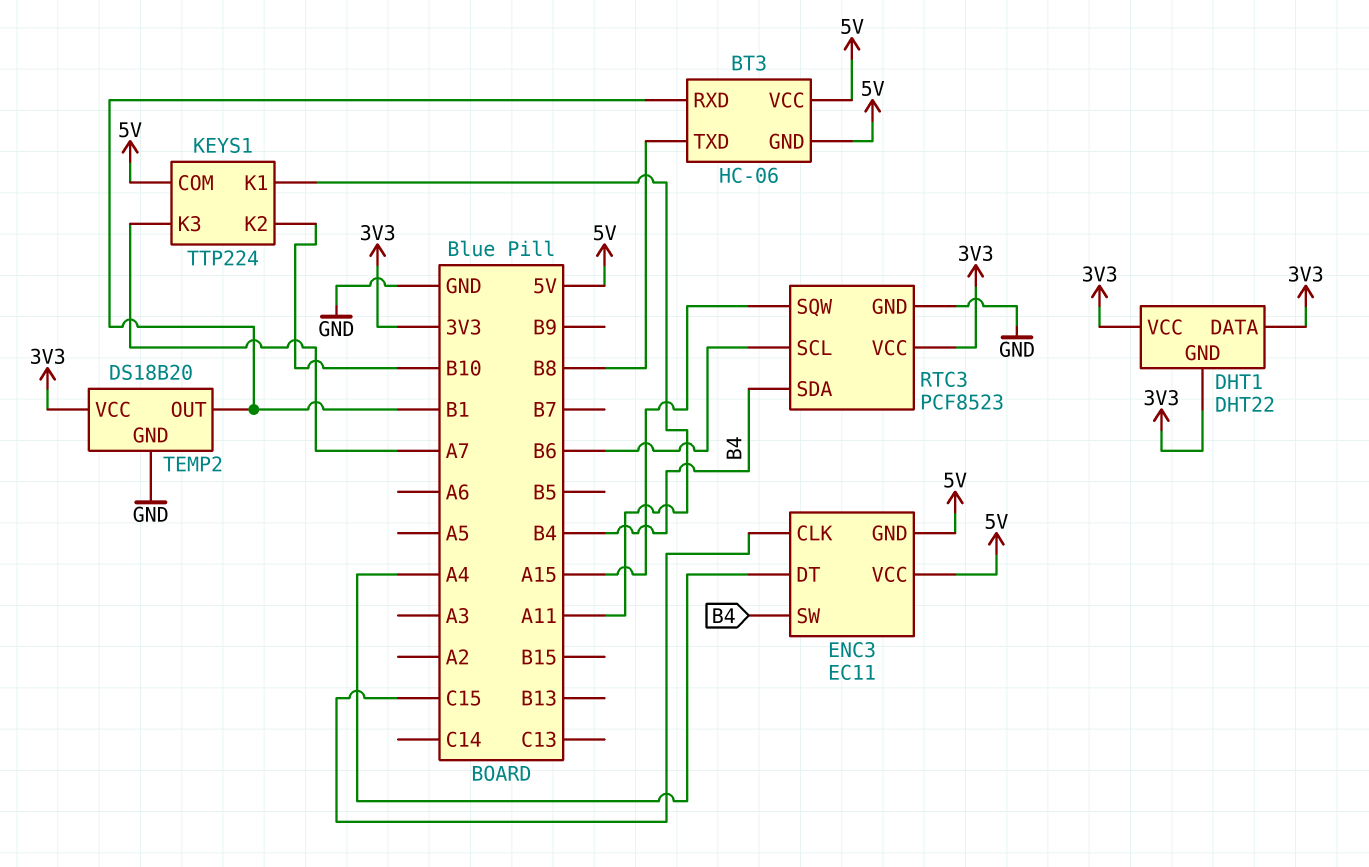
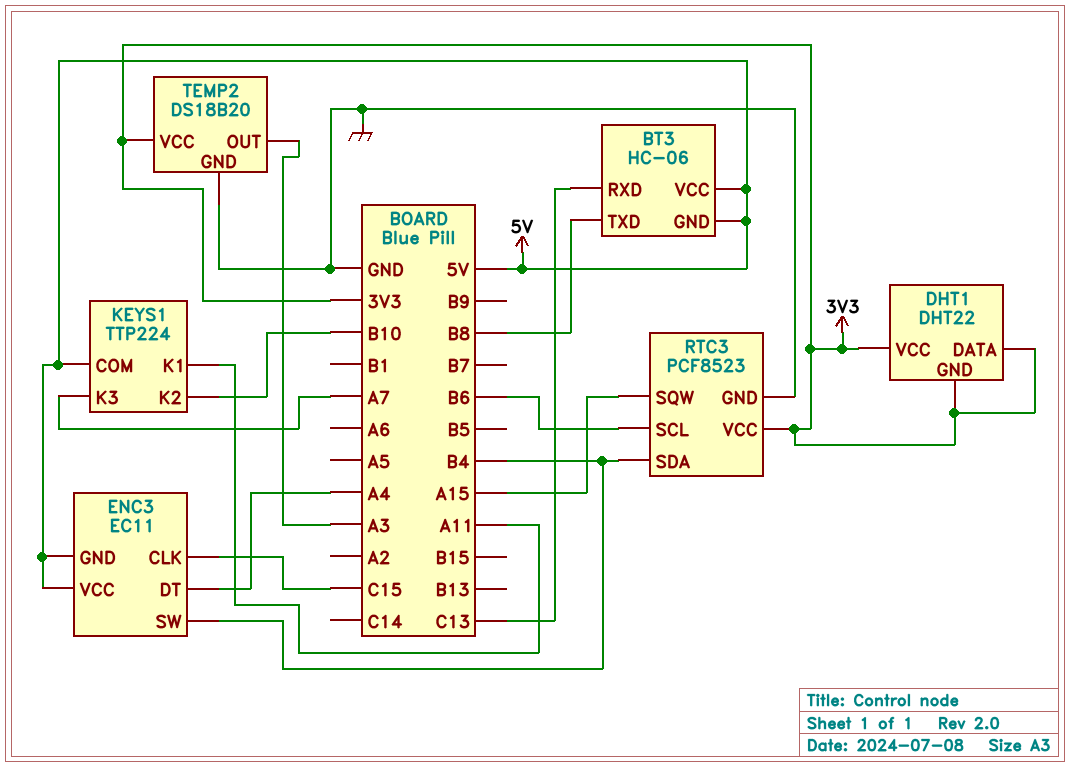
BT3 pin RXD: B1 -> C13
TEMP2 pin OUT: B1 -> A3

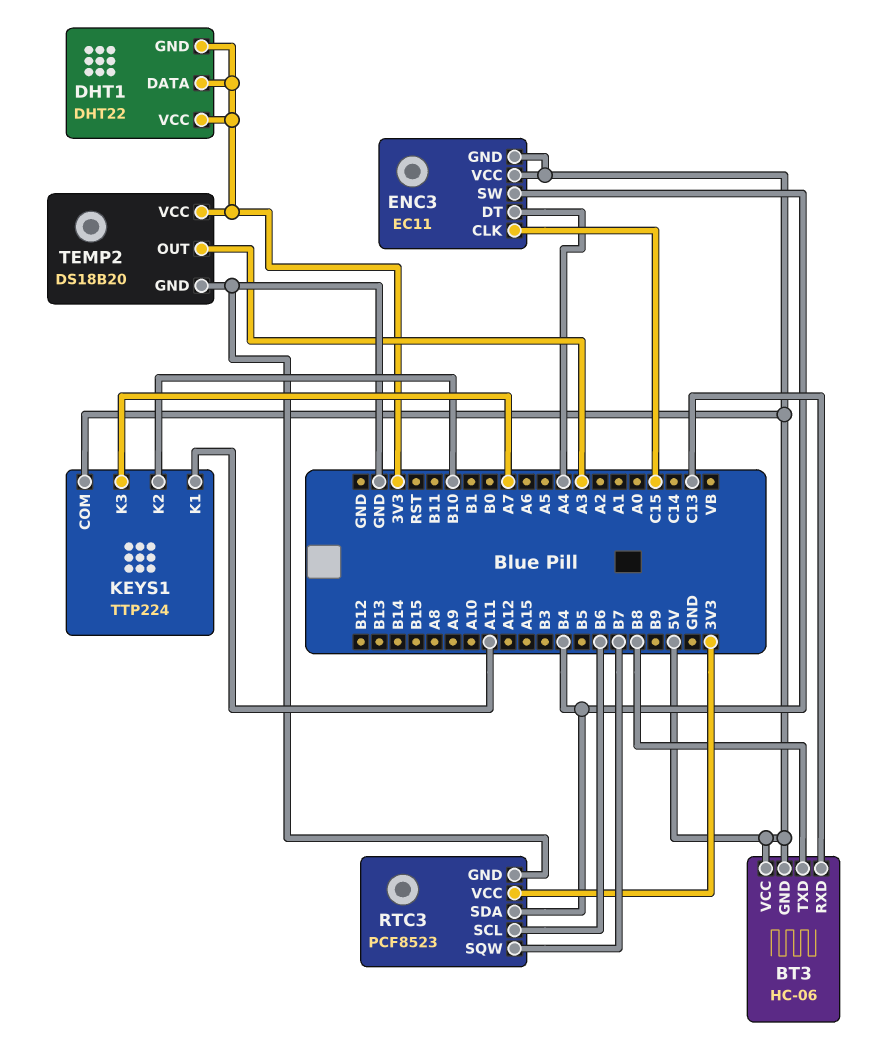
RTC3 pin SQW: A15 -> B7

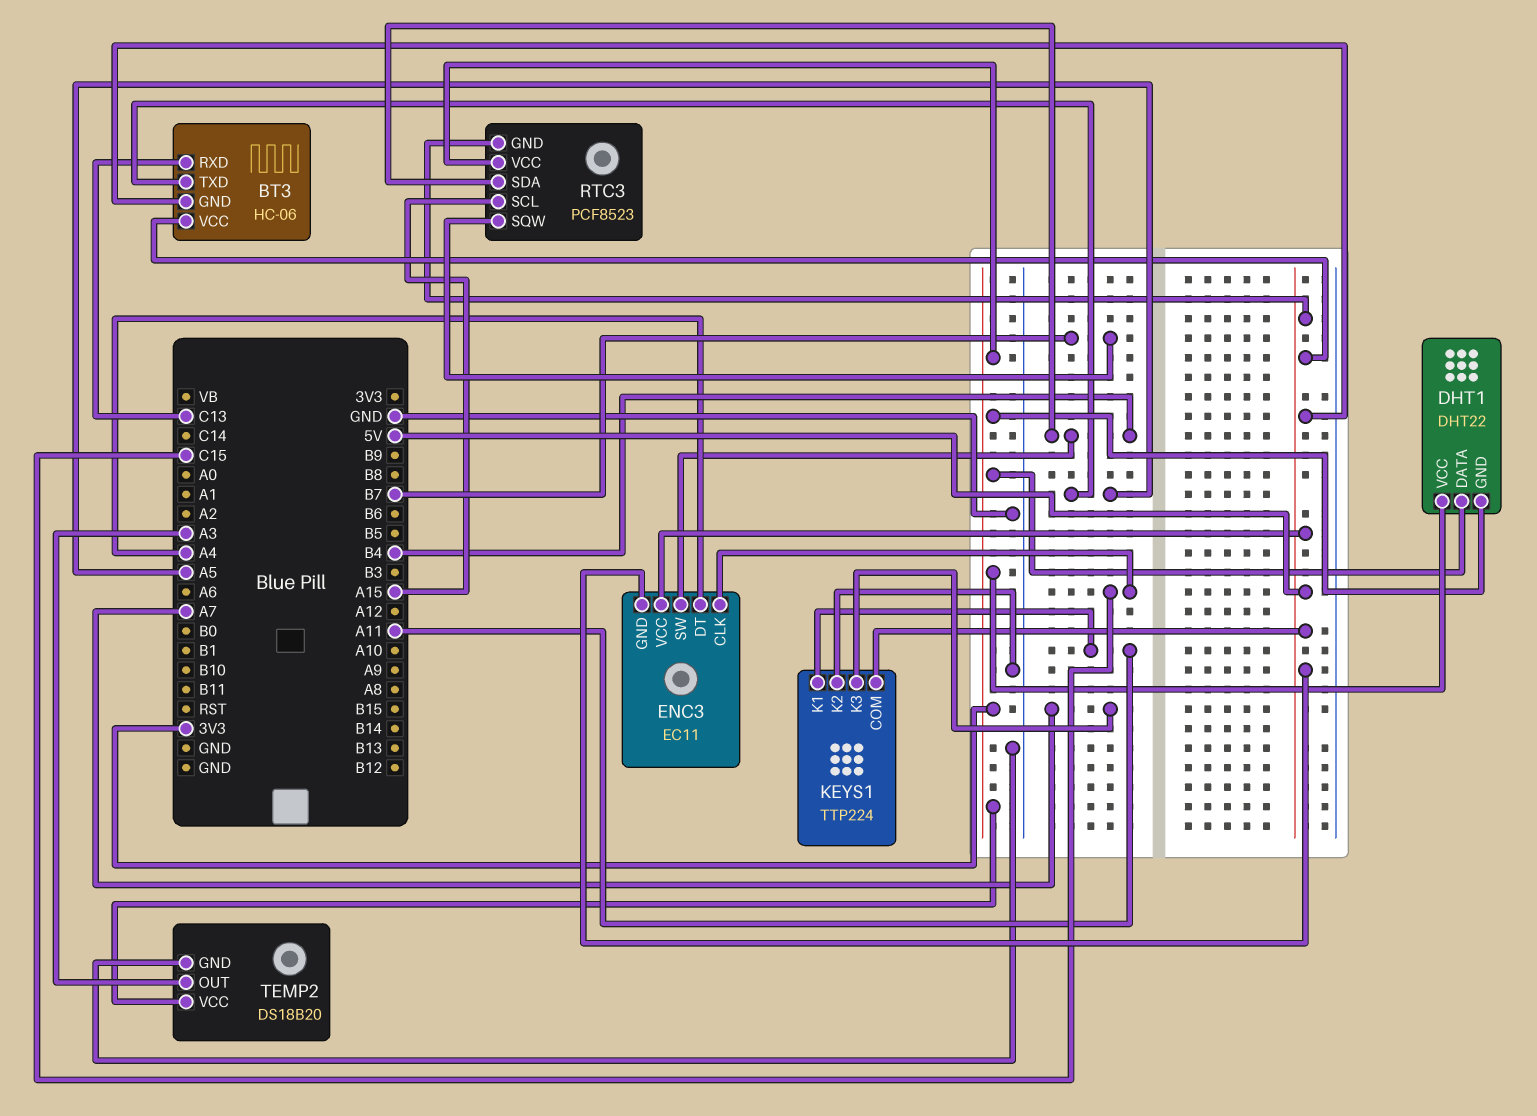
BT3 pin TXD: B8 -> A5
KEYS1 pin K2: B10 -> GND
RTC3 pin GND: GND -> 5V
RTC3 pin SCL: B6 -> A15

